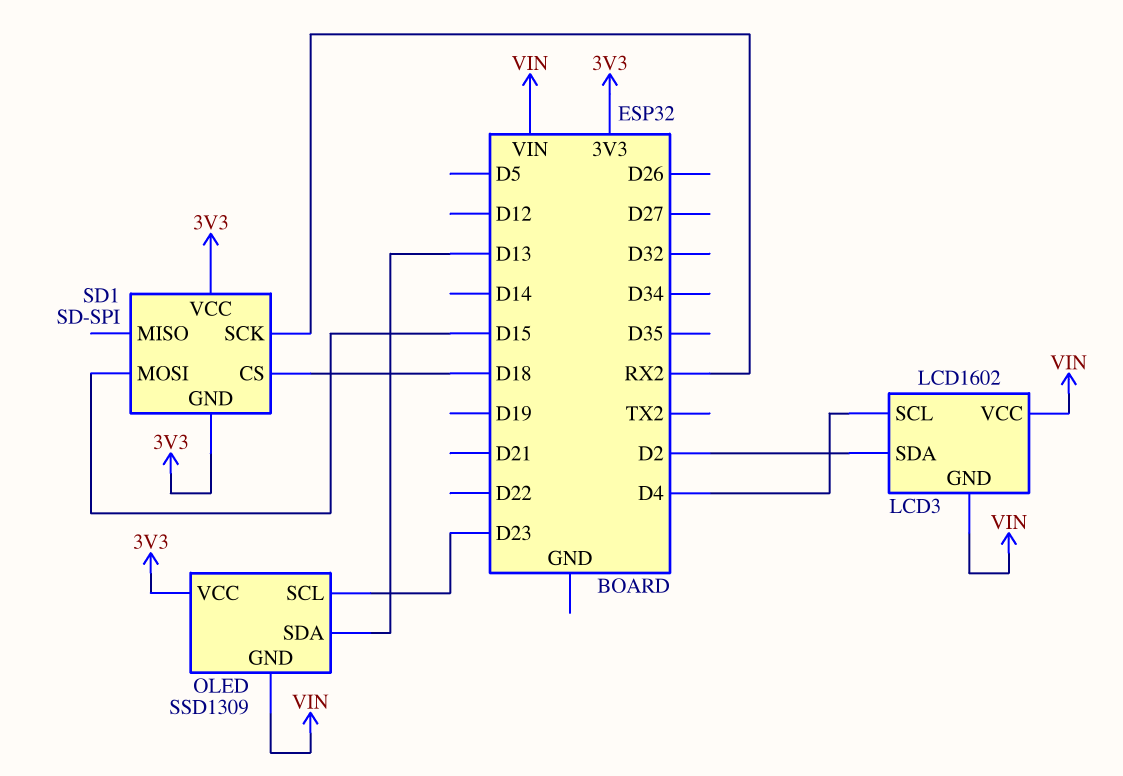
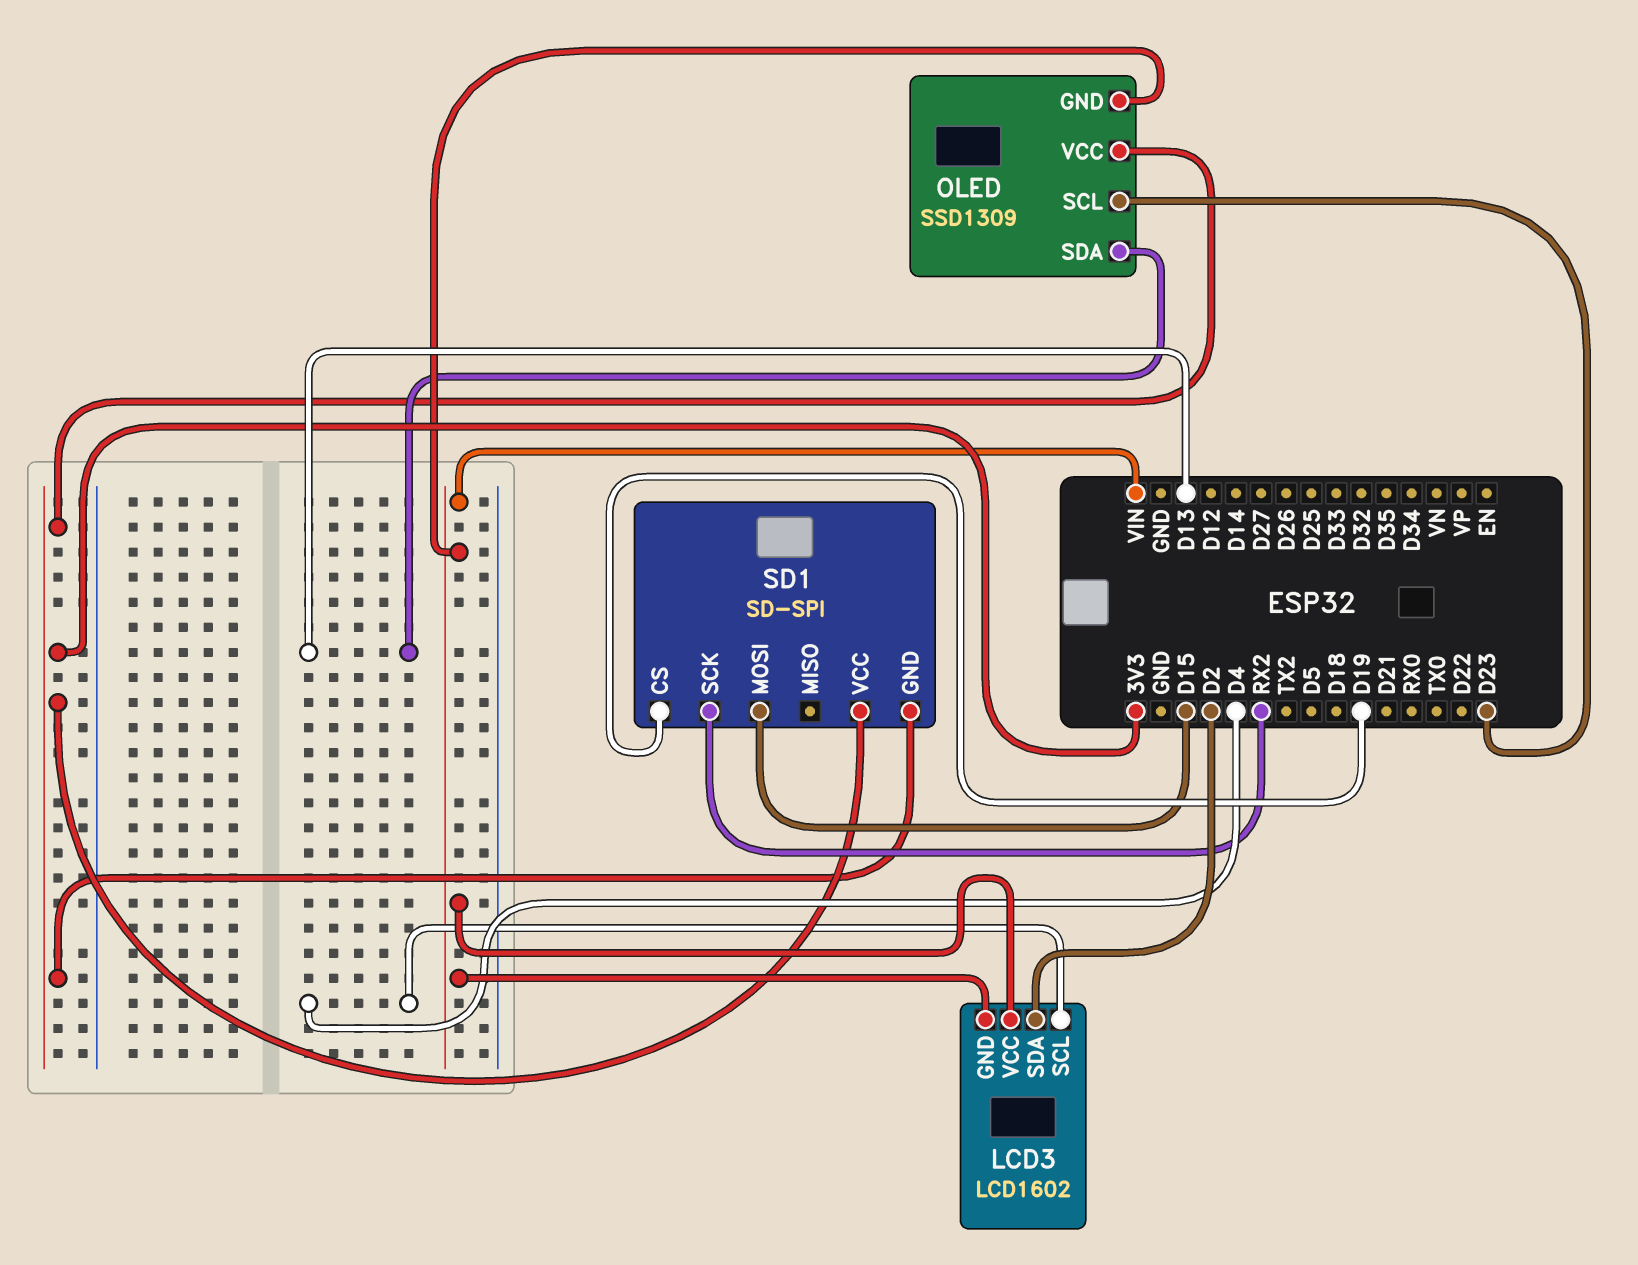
SD1 pin CS: D18 -> D19

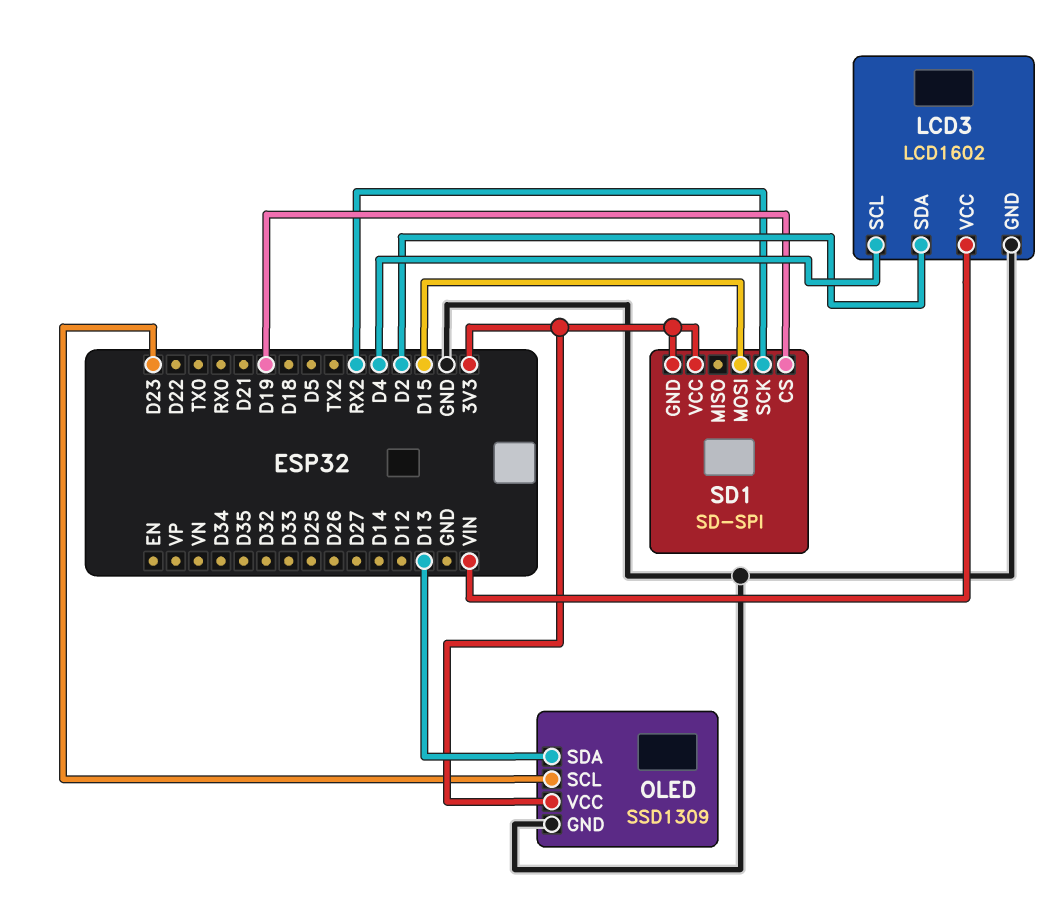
LCD3 pin GND: VIN -> GND
OLED pin GND: VIN -> GND

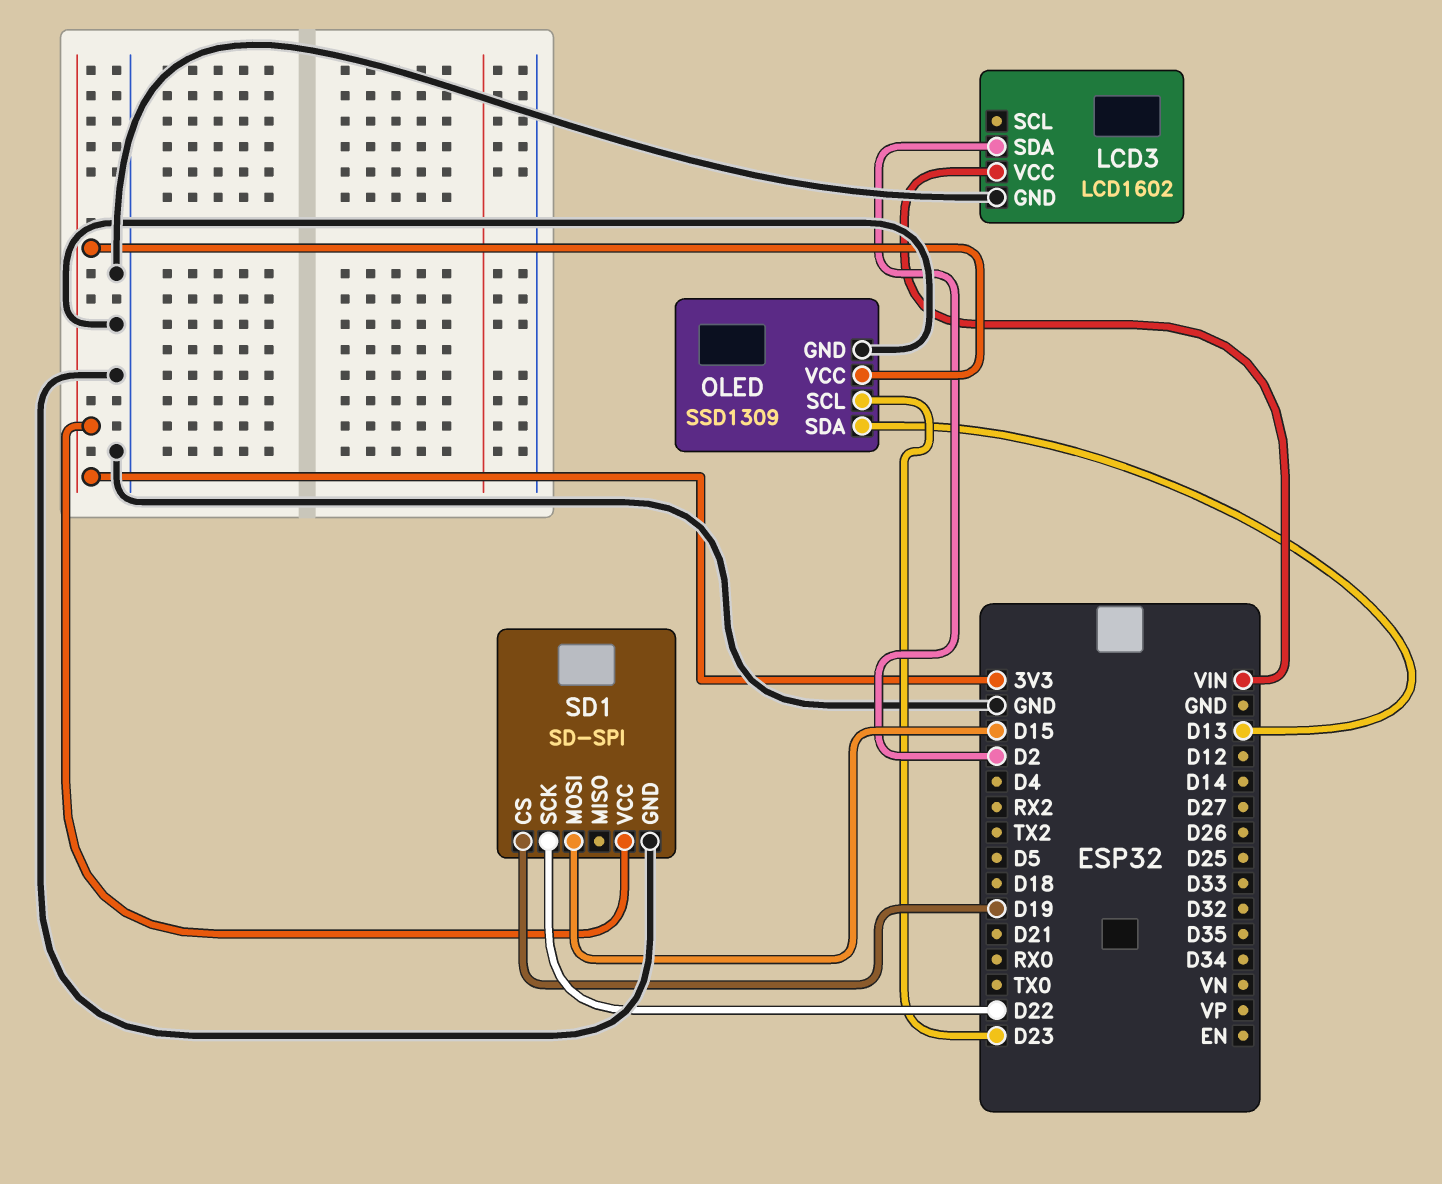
LCD3 pin SCL: D4 -> none
SD1 pin GND: 3V3 -> GND
SD1 pin SCK: RX2 -> D22

